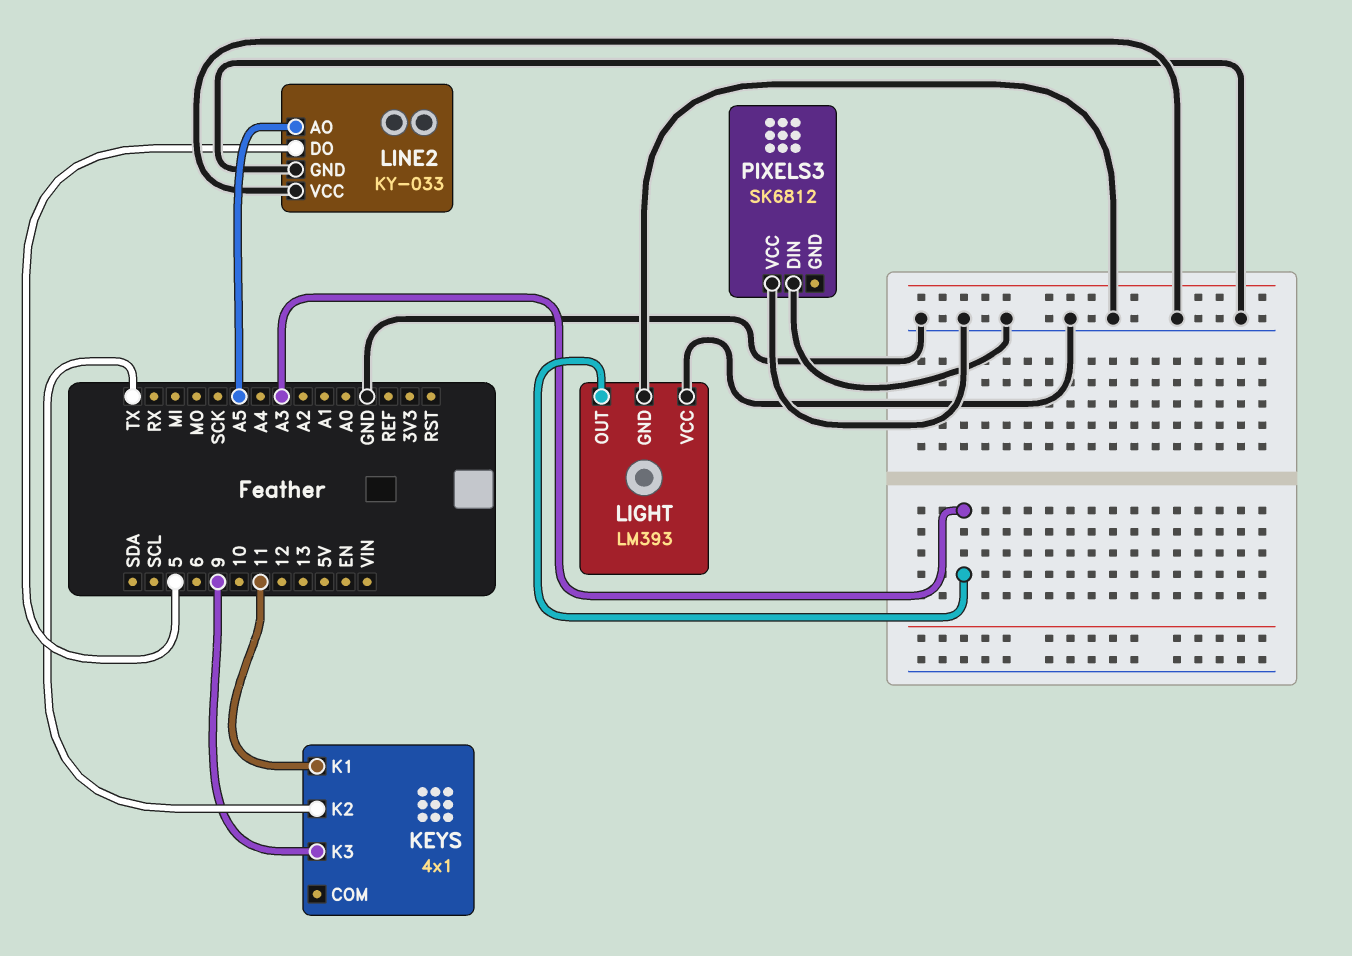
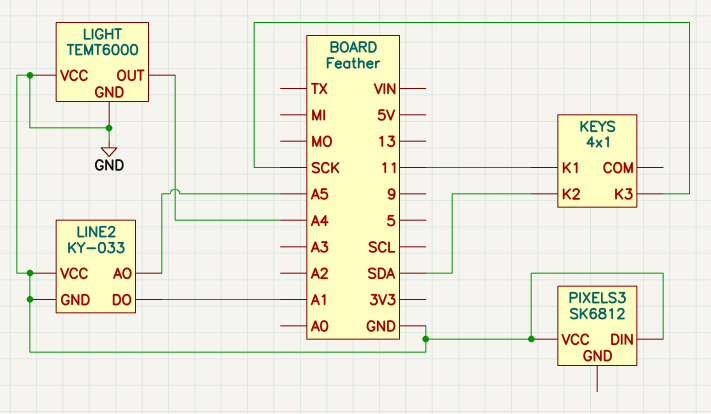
KEYS pin K2: TX -> SDA
KEYS pin K3: 9 -> SCK
LIGHT: LM393 -> TEMT6000
LIGHT pin OUT: A3 -> A4
LINE2 pin DO: 5 -> A1

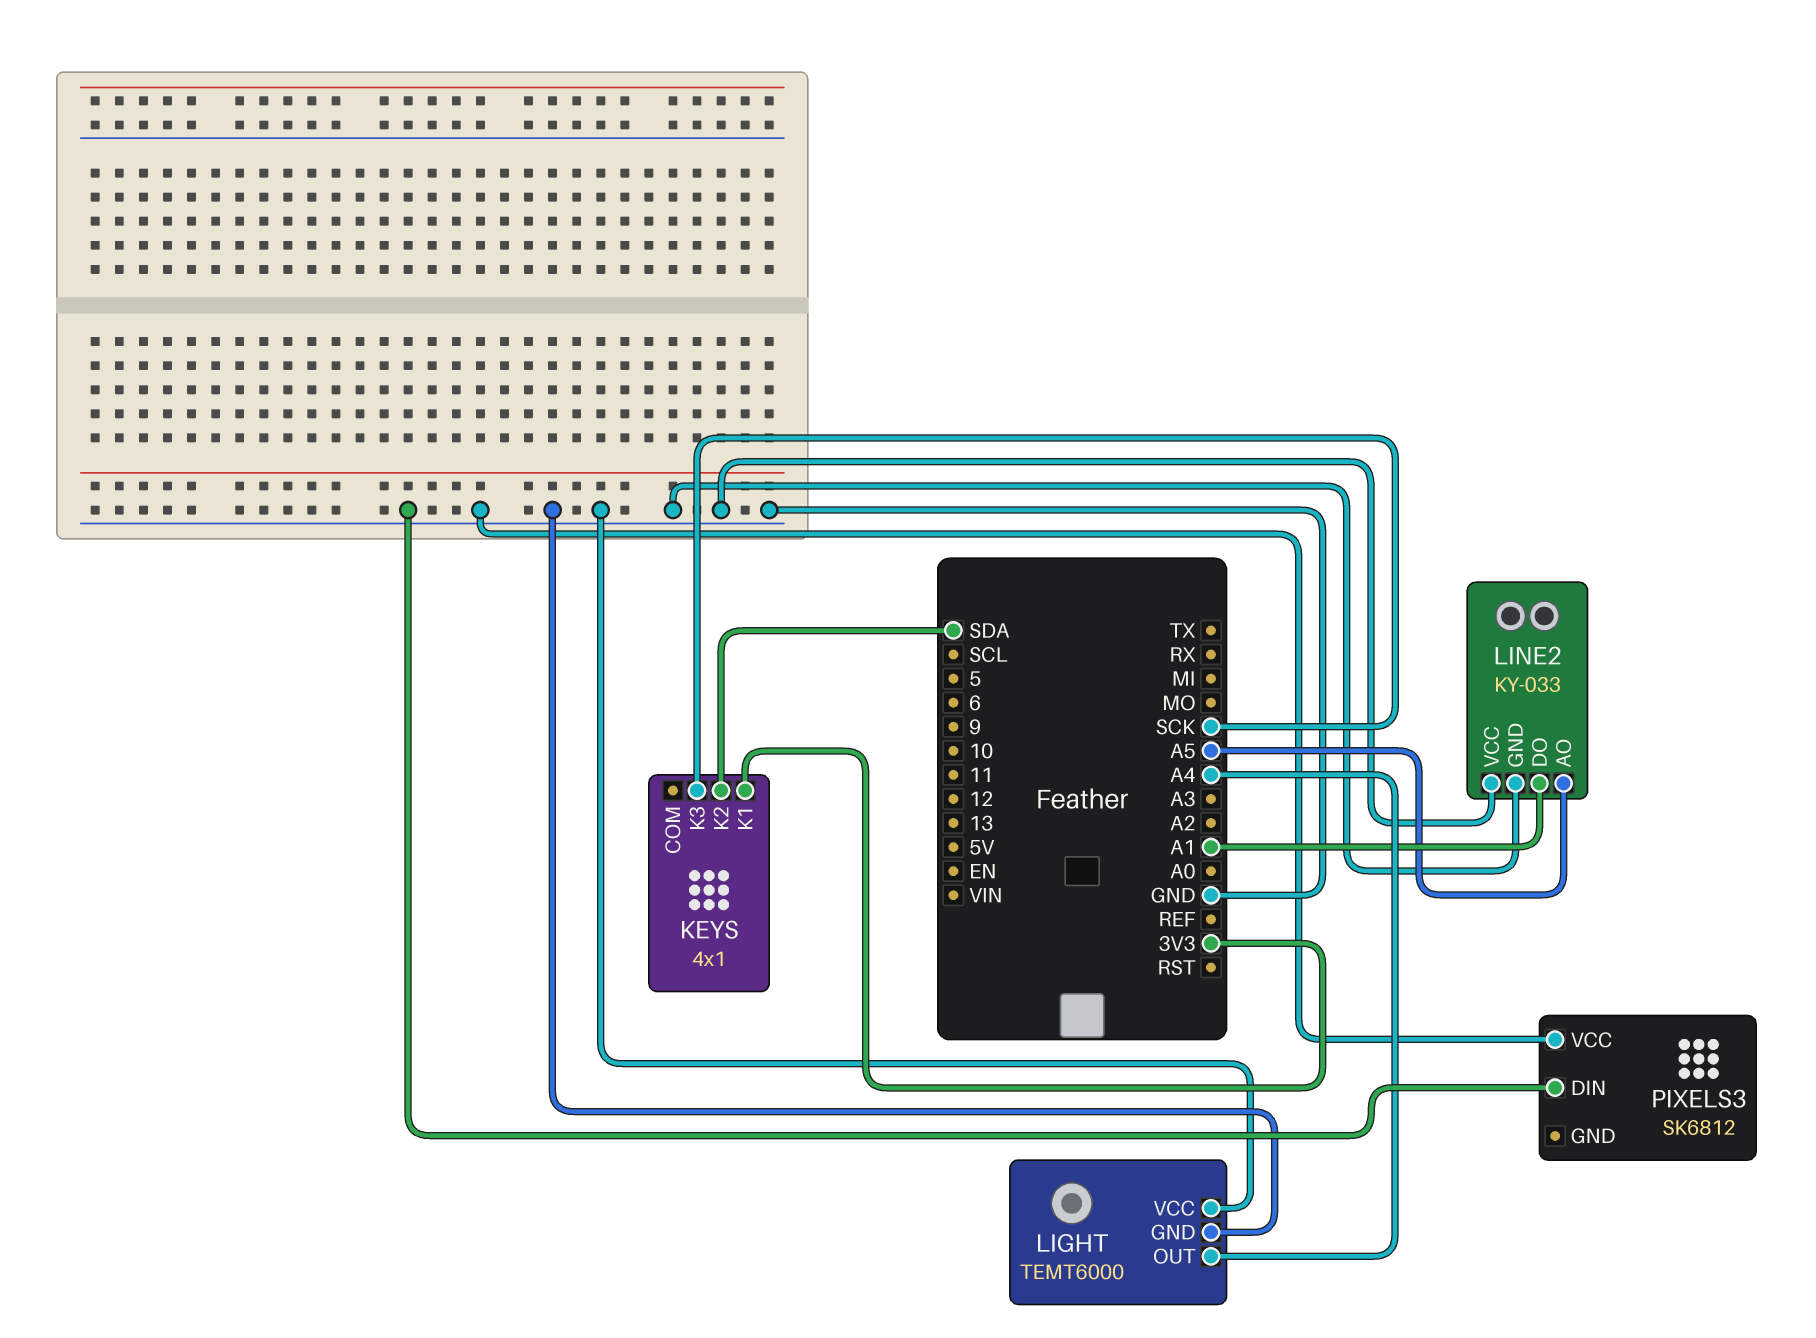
KEYS pin K1: 11 -> 3V3

